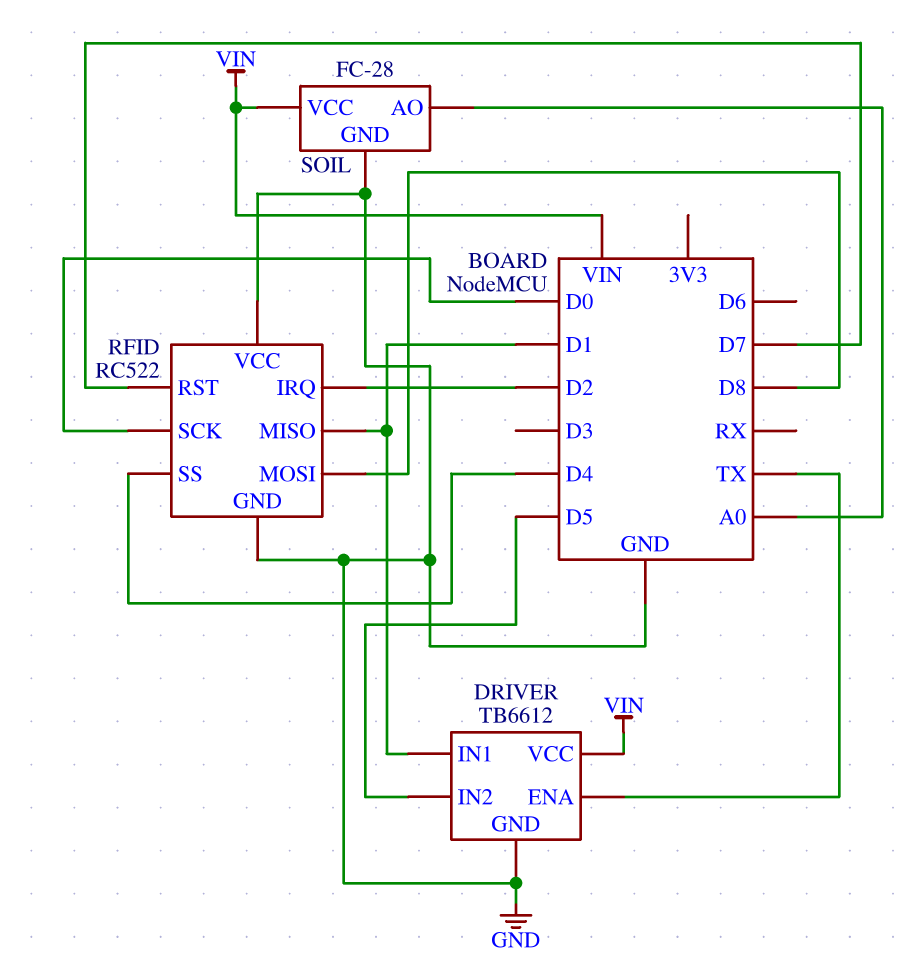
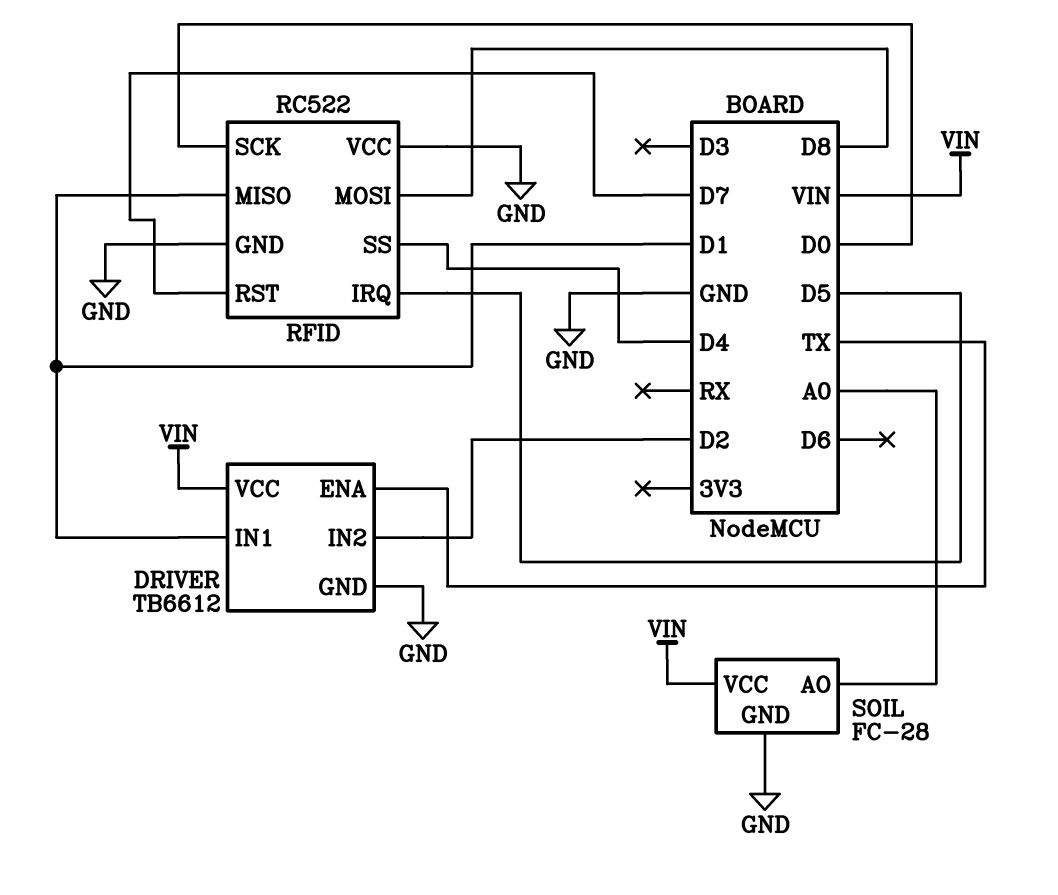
DRIVER pin IN2: D5 -> D2
RFID pin IRQ: D2 -> D5

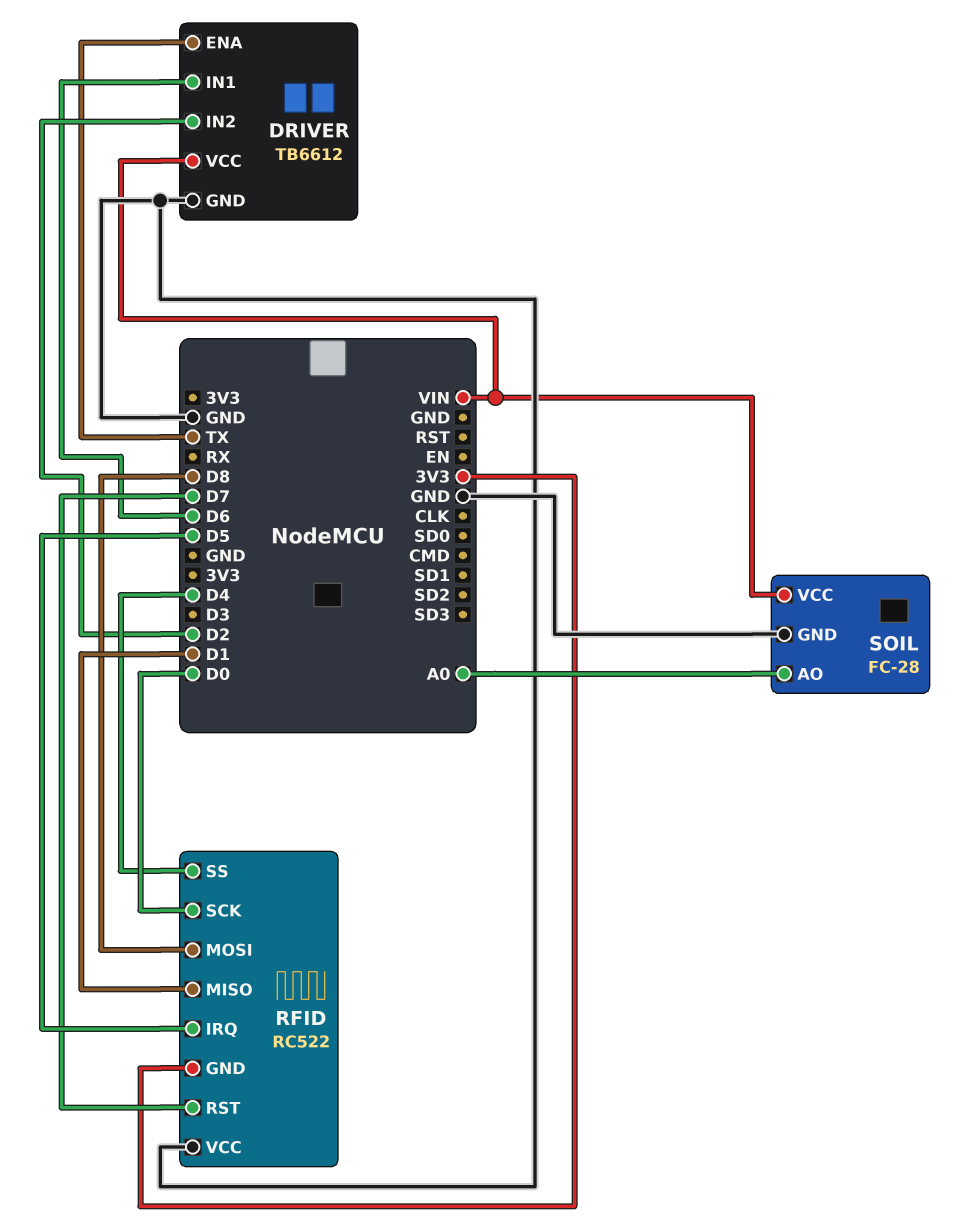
DRIVER pin IN1: D1 -> D6
RFID pin GND: GND -> 3V3

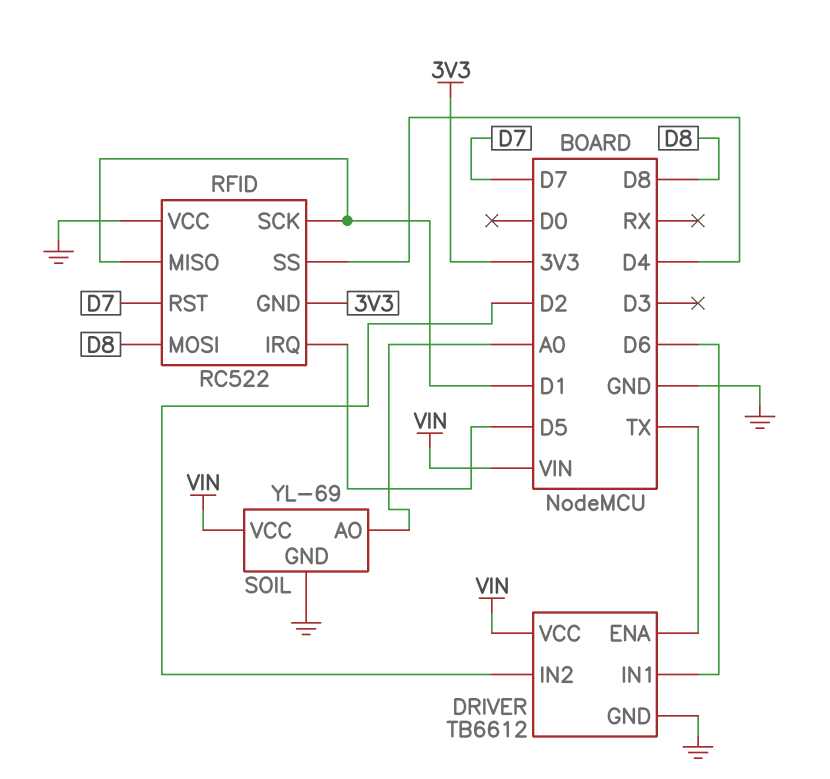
RFID pin SCK: D0 -> D1
SOIL: FC-28 -> YL-69

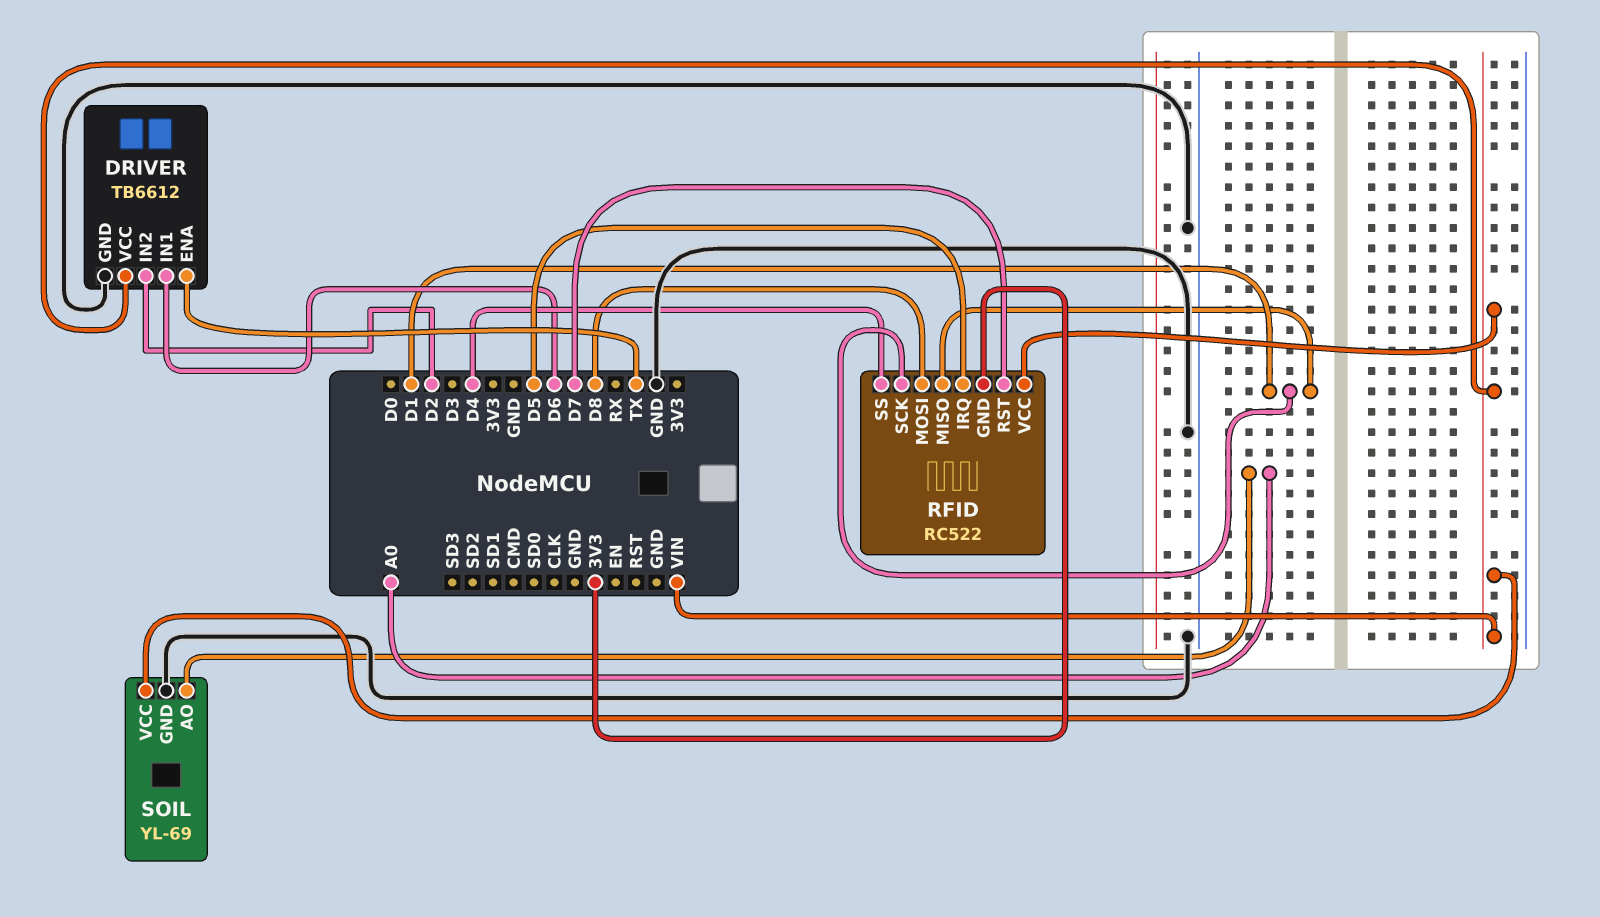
RFID pin VCC: GND -> VIN

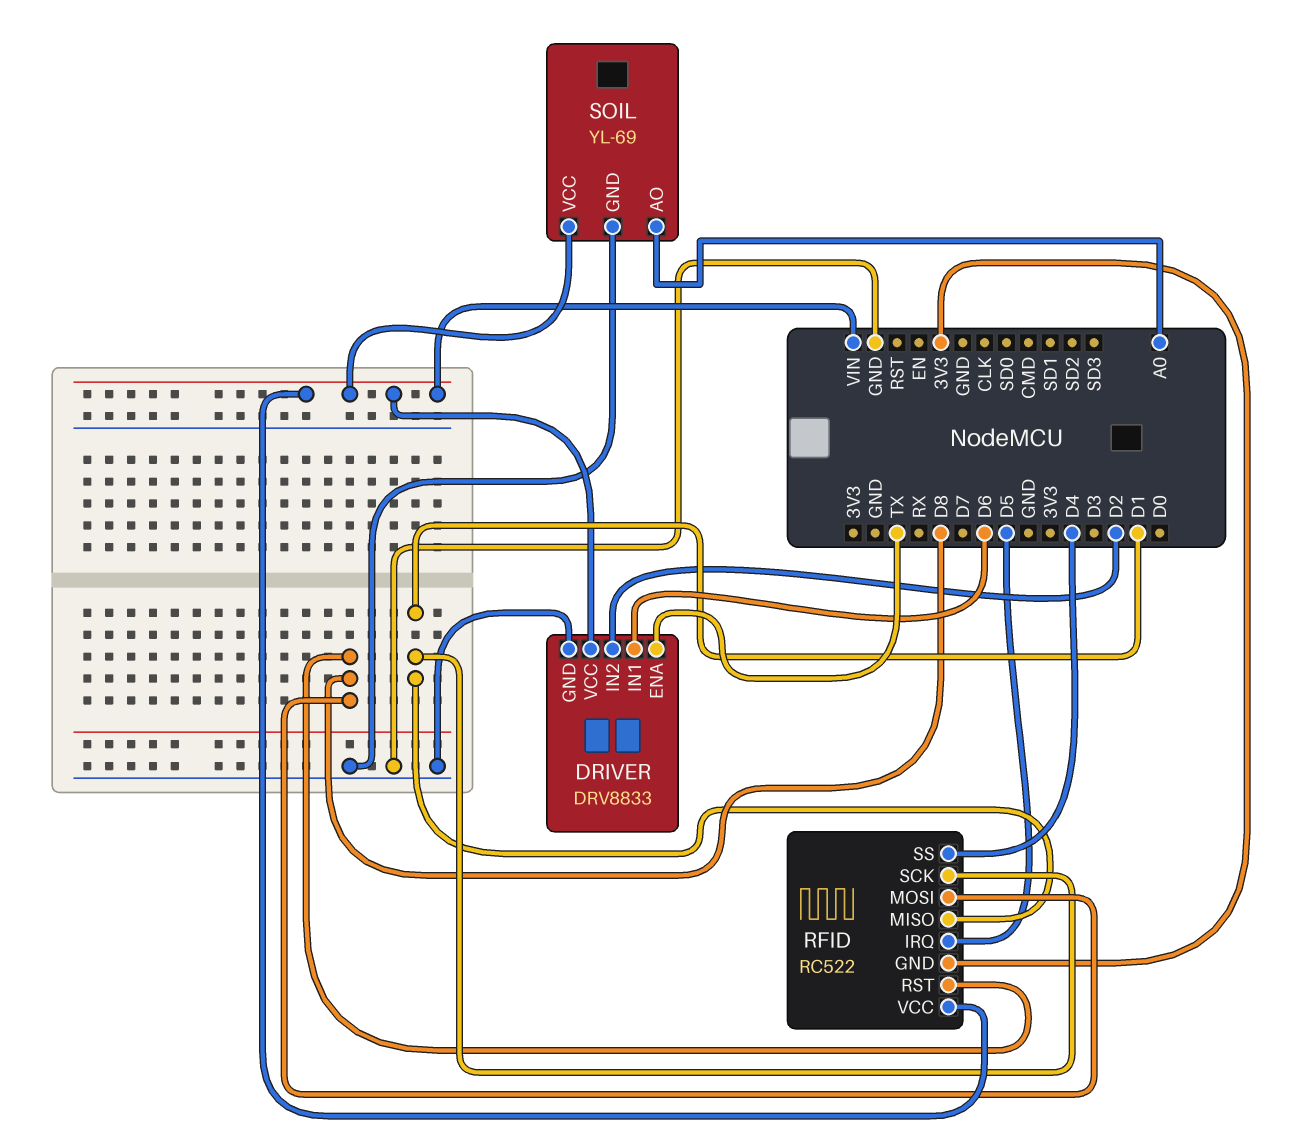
DRIVER: TB6612 -> DRV8833
RFID pin RST: D7 -> D8

